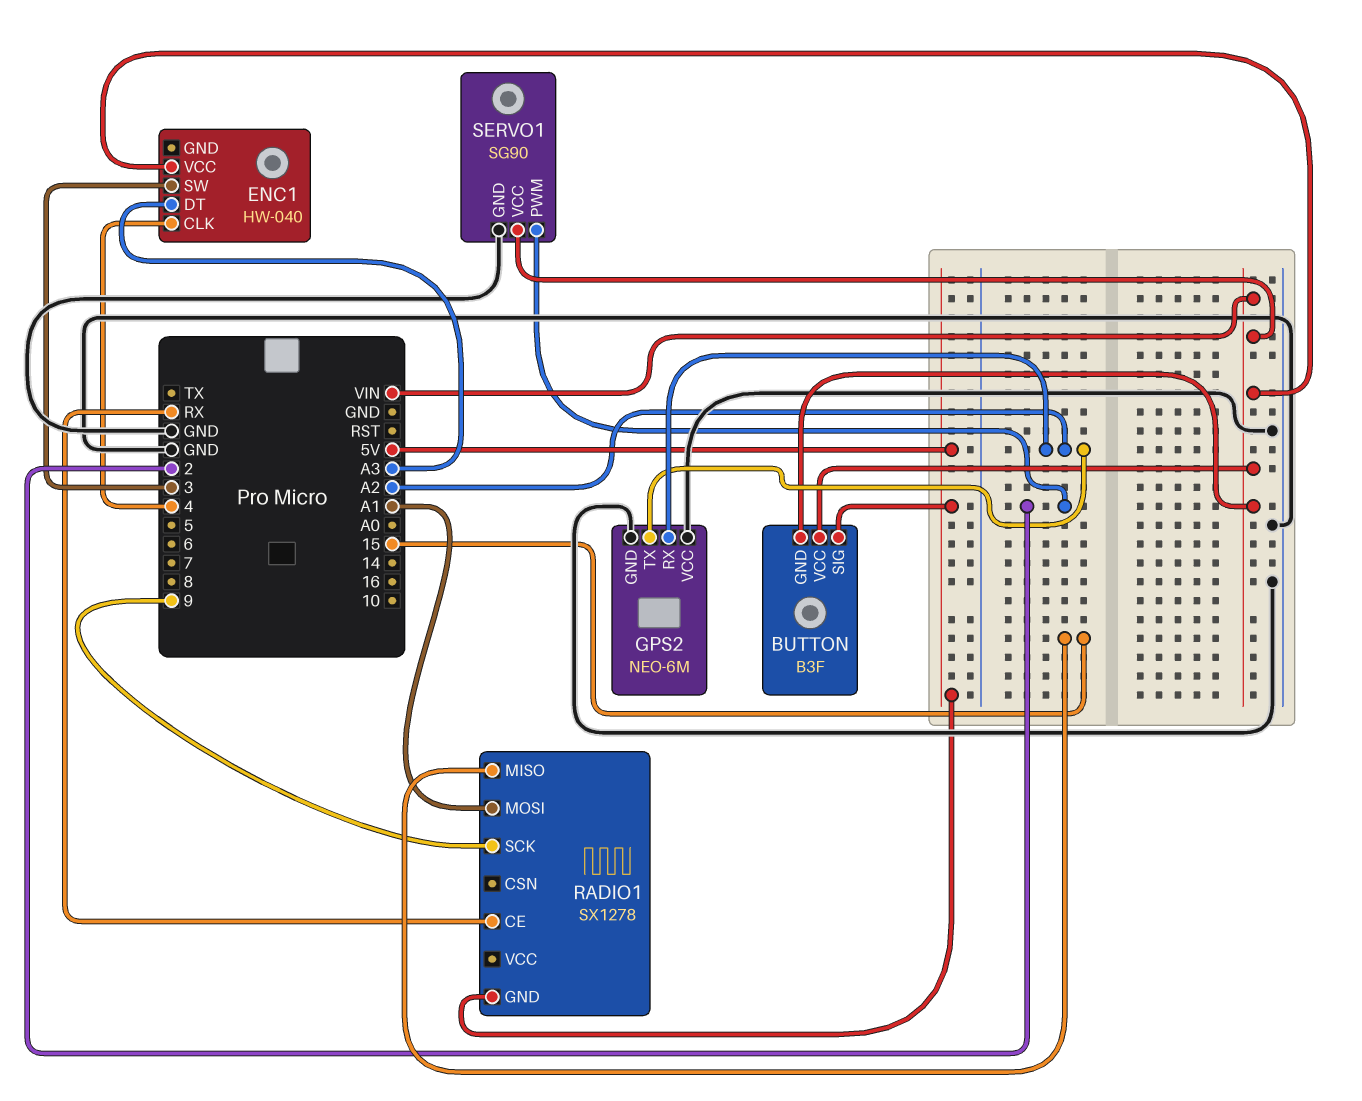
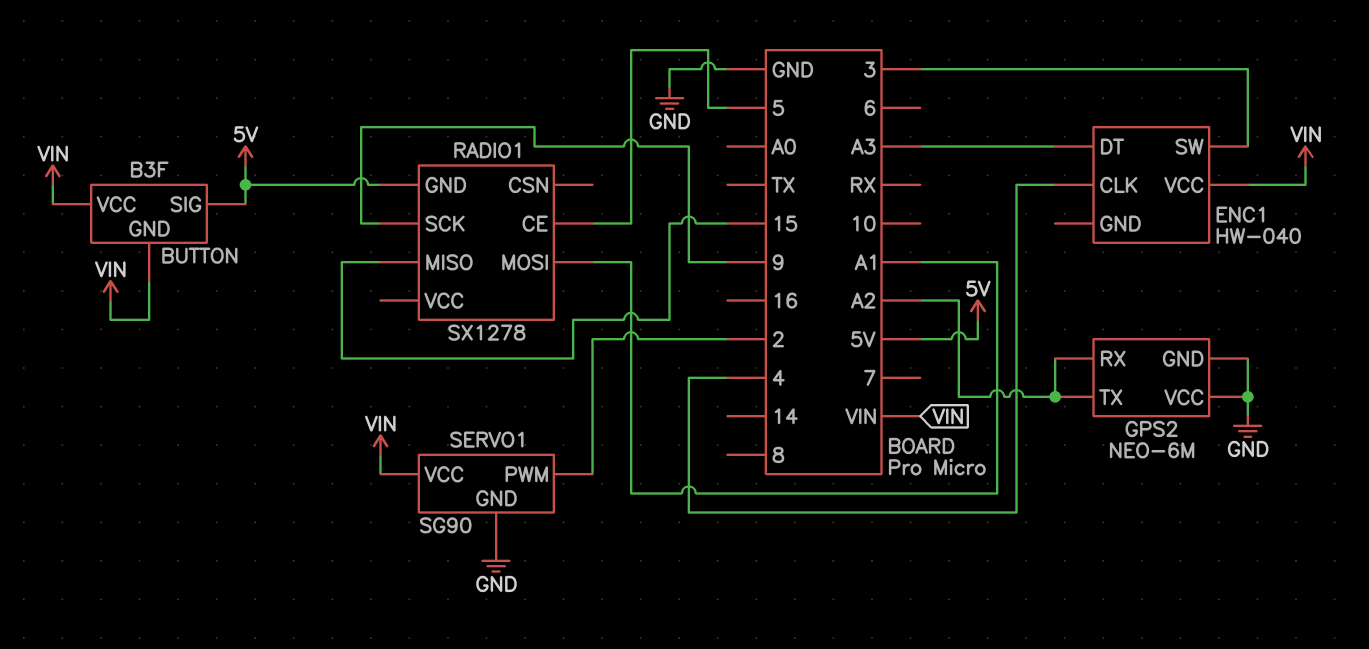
RADIO1 pin CE: RX -> 5

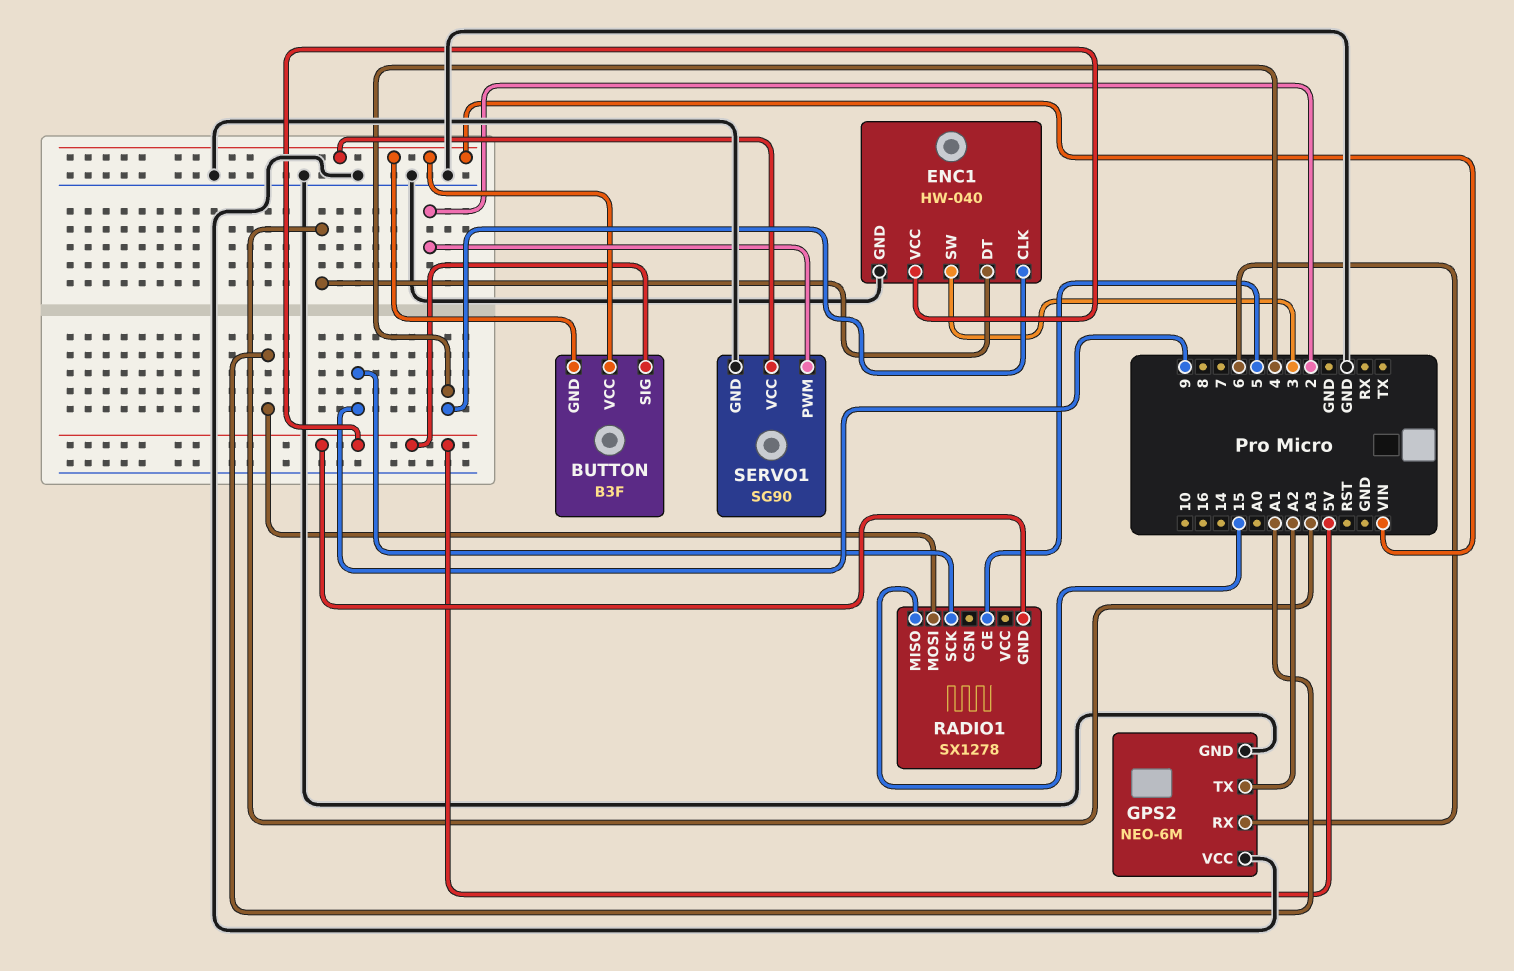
ENC1 pin GND: none -> GND
ENC1 pin VCC: VIN -> 5V
GPS2 pin RX: A2 -> 6

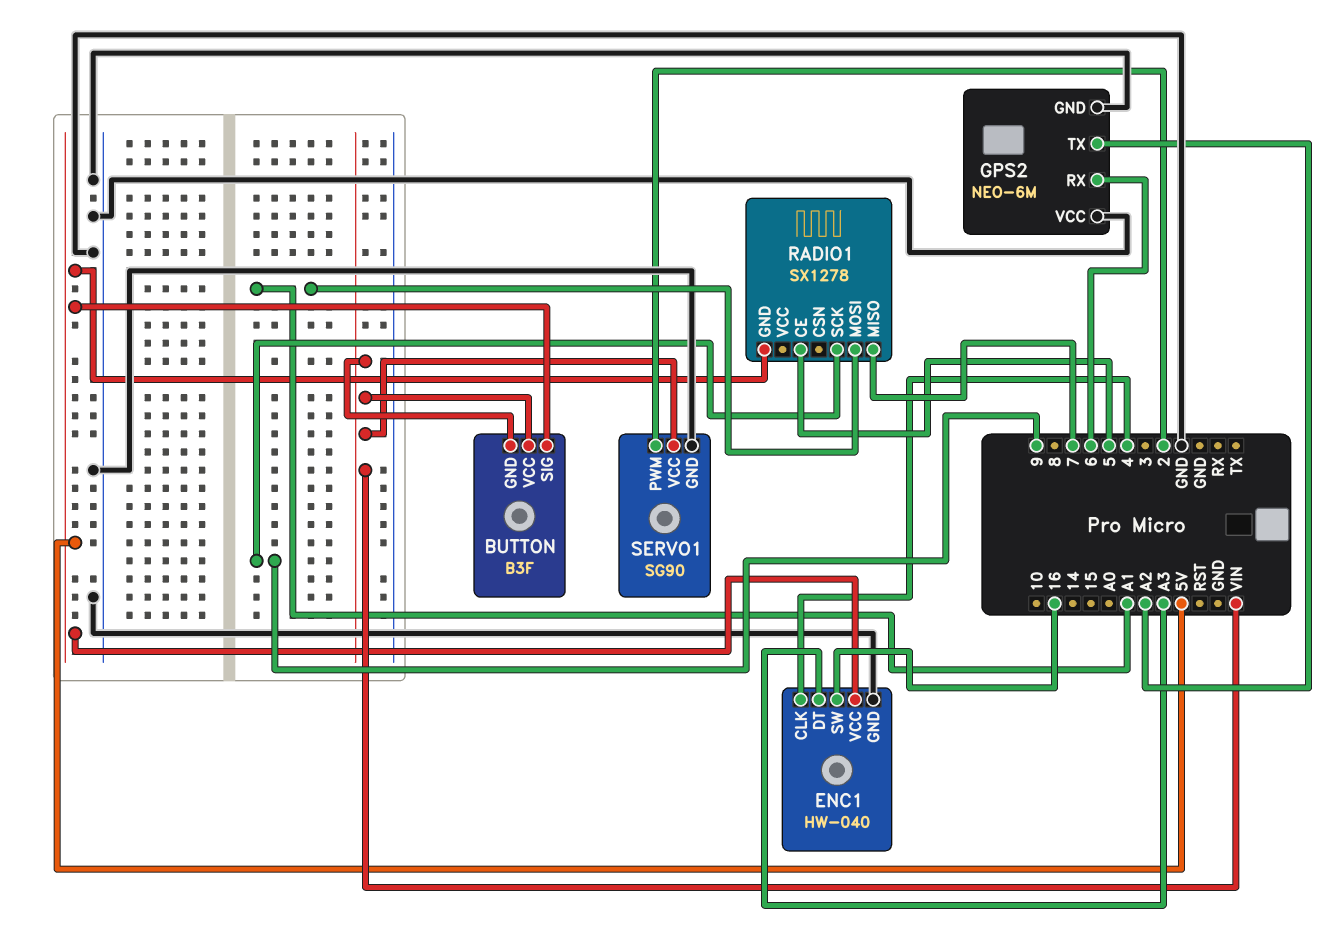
ENC1 pin SW: 3 -> 16
RADIO1 pin MISO: 15 -> 7

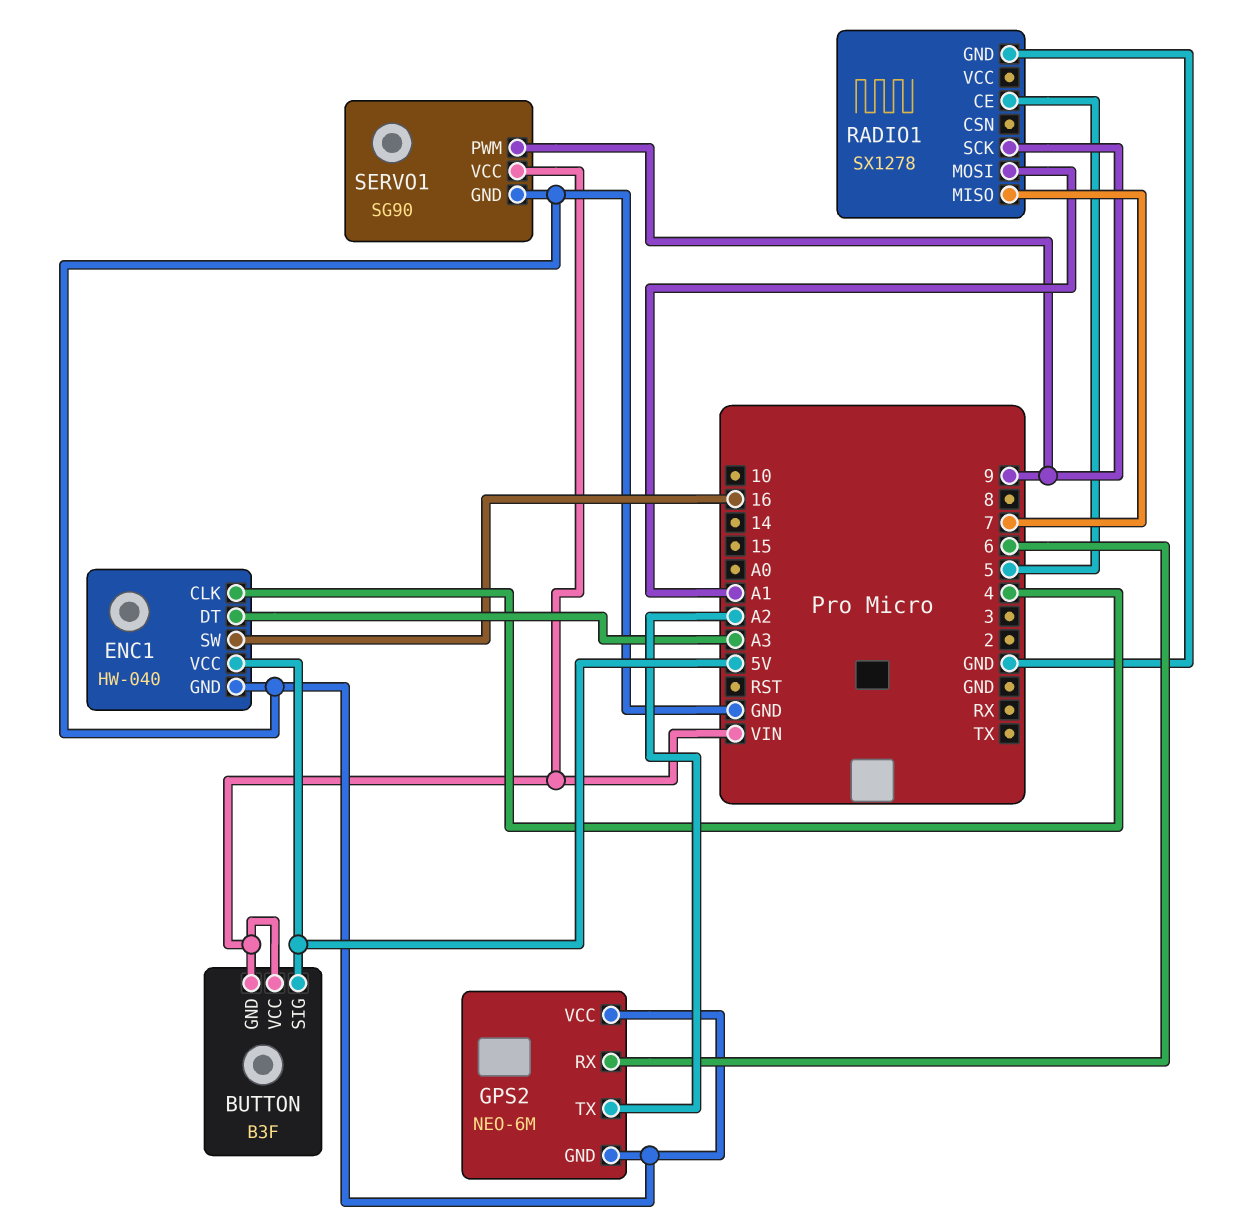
RADIO1 pin GND: 5V -> GND
SERVO1 pin PWM: 2 -> 9

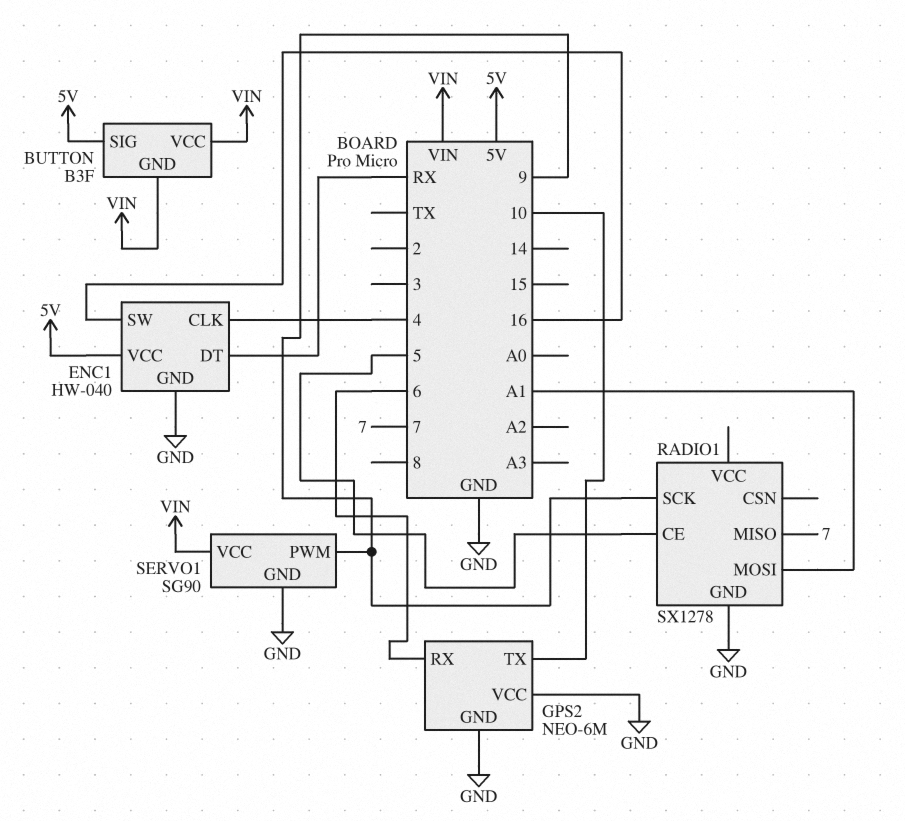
ENC1 pin DT: A3 -> RX
GPS2 pin TX: A2 -> 10

